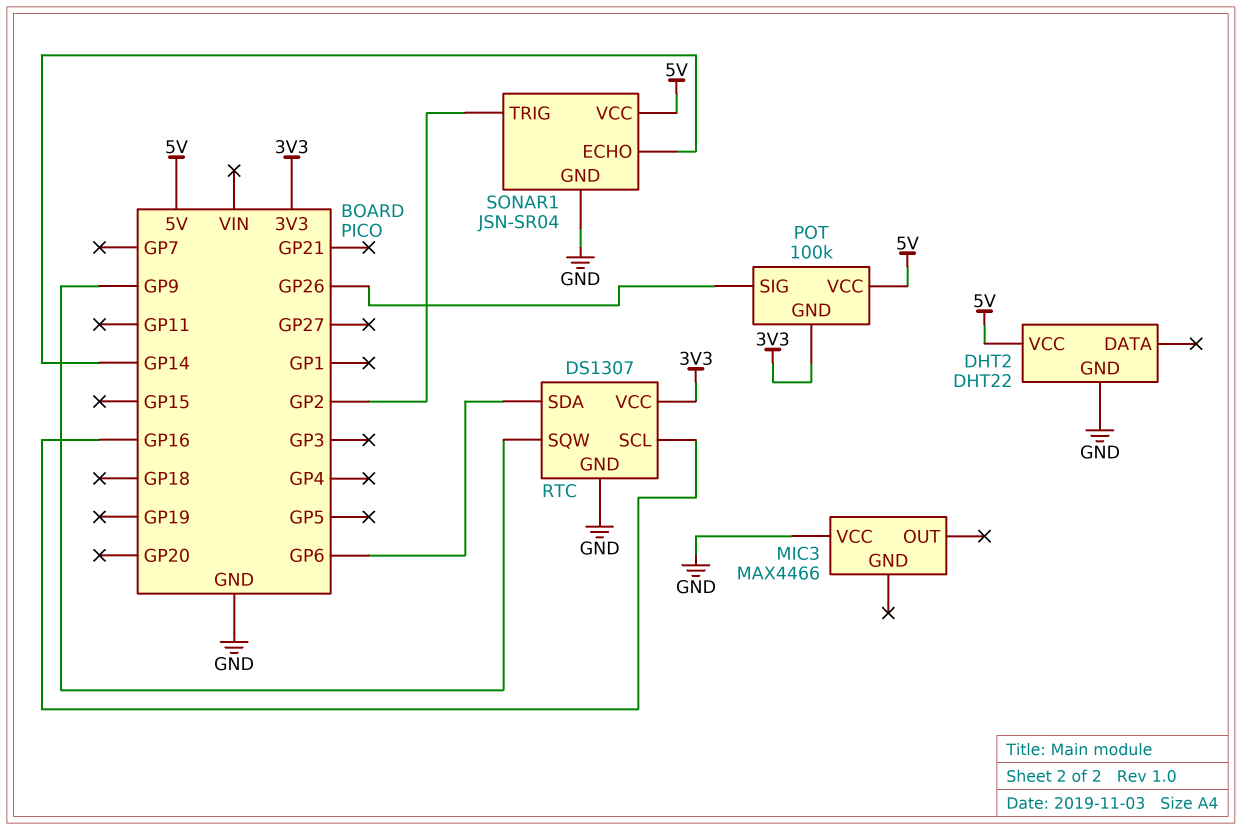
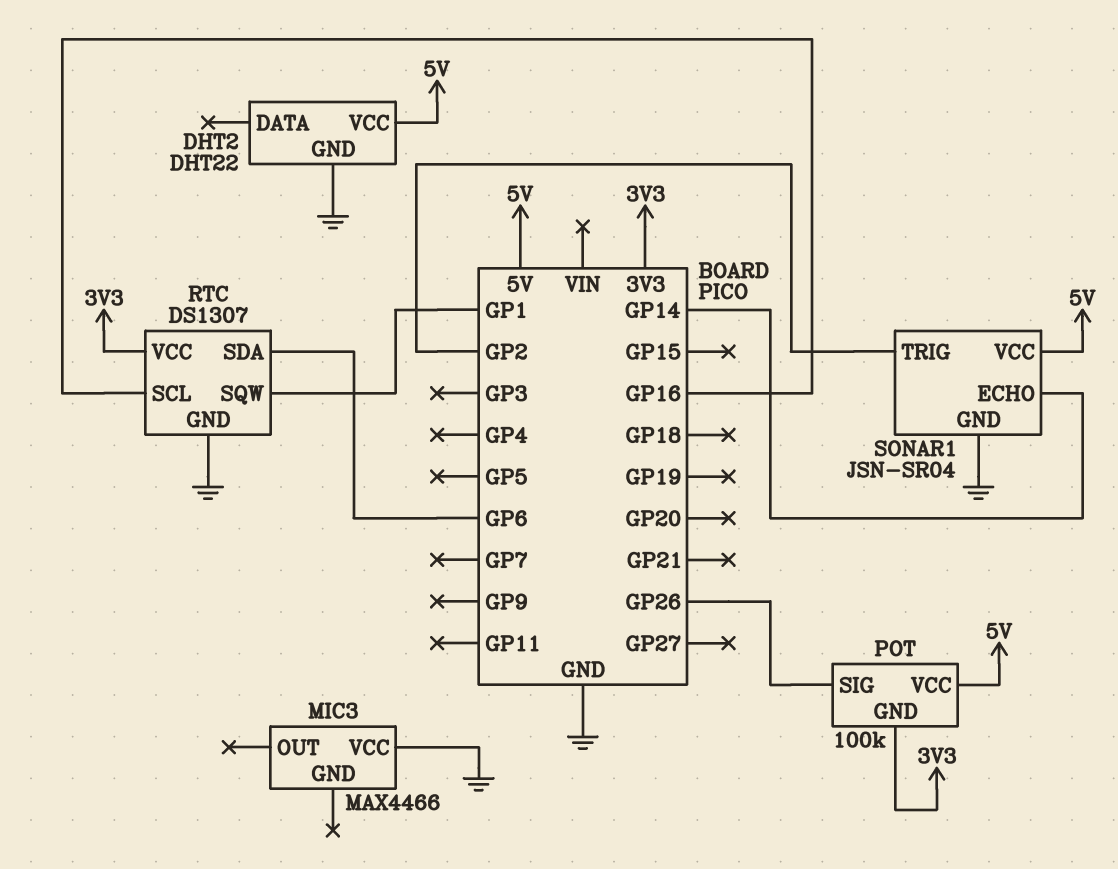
RTC pin SQW: GP9 -> GP1

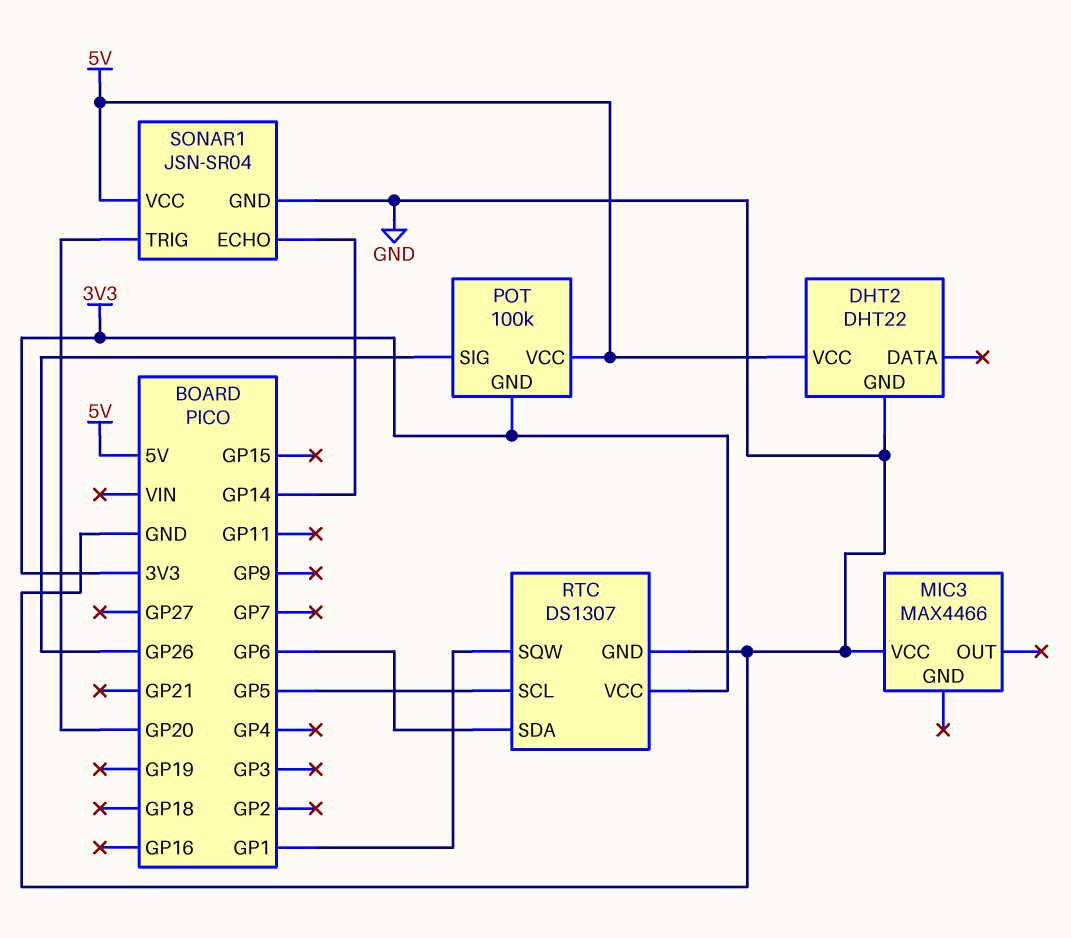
RTC pin SCL: GP16 -> GP5
SONAR1 pin TRIG: GP2 -> GP20

